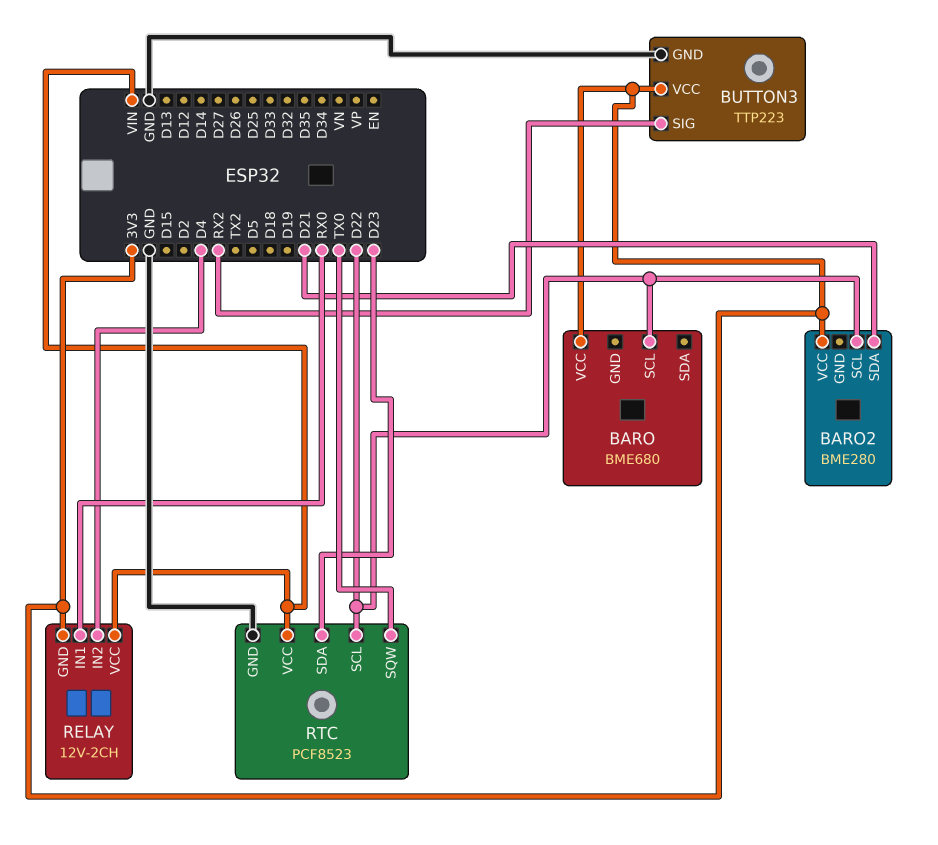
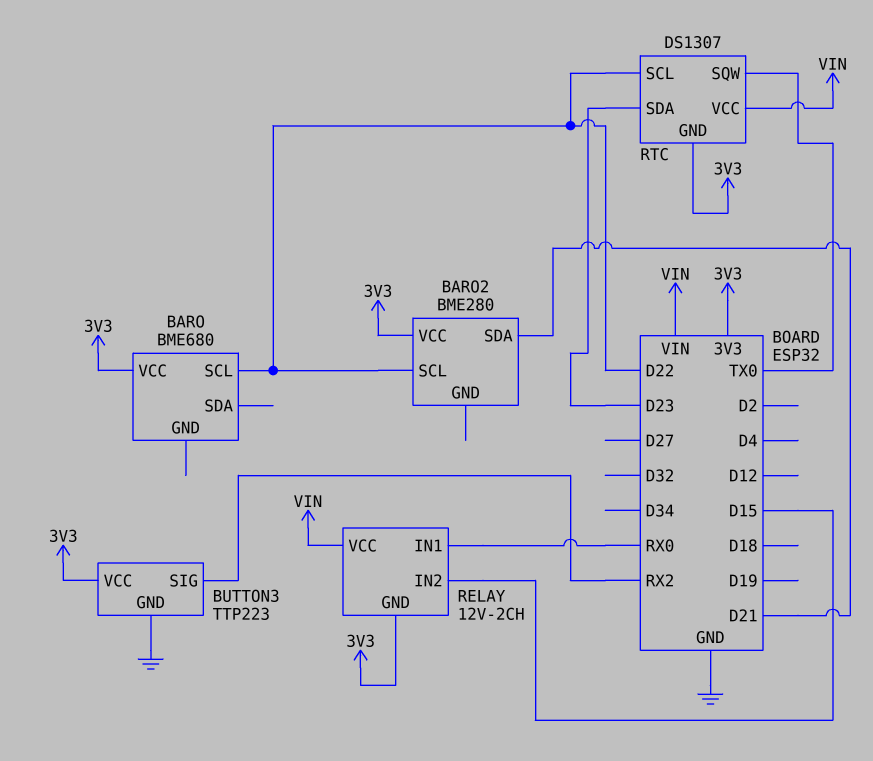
RELAY pin IN2: D4 -> D15
RTC: PCF8523 -> DS1307
RTC pin GND: GND -> 3V3

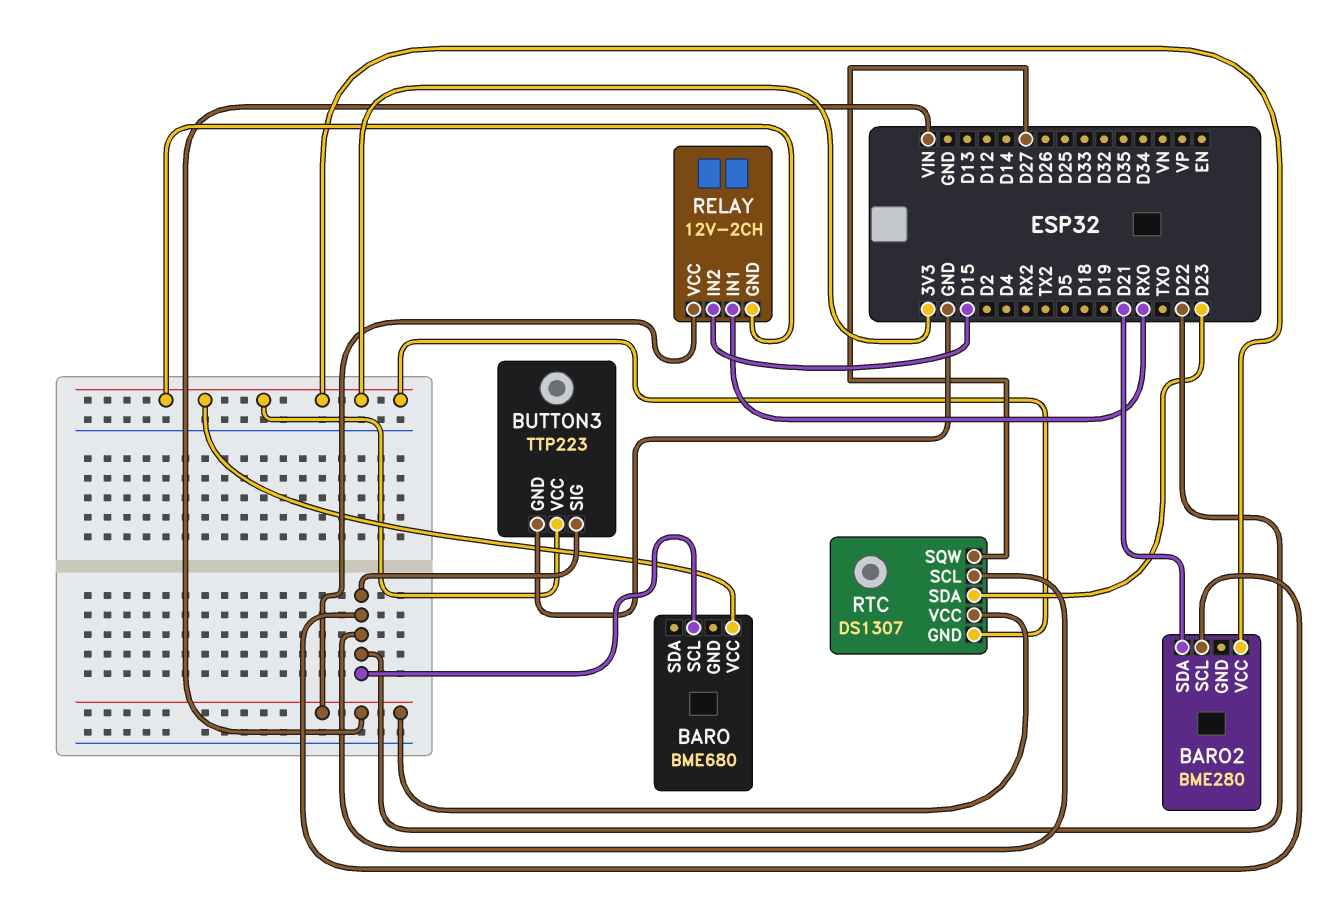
BUTTON3 pin SIG: RX2 -> D22
RTC pin SQW: TX0 -> D27

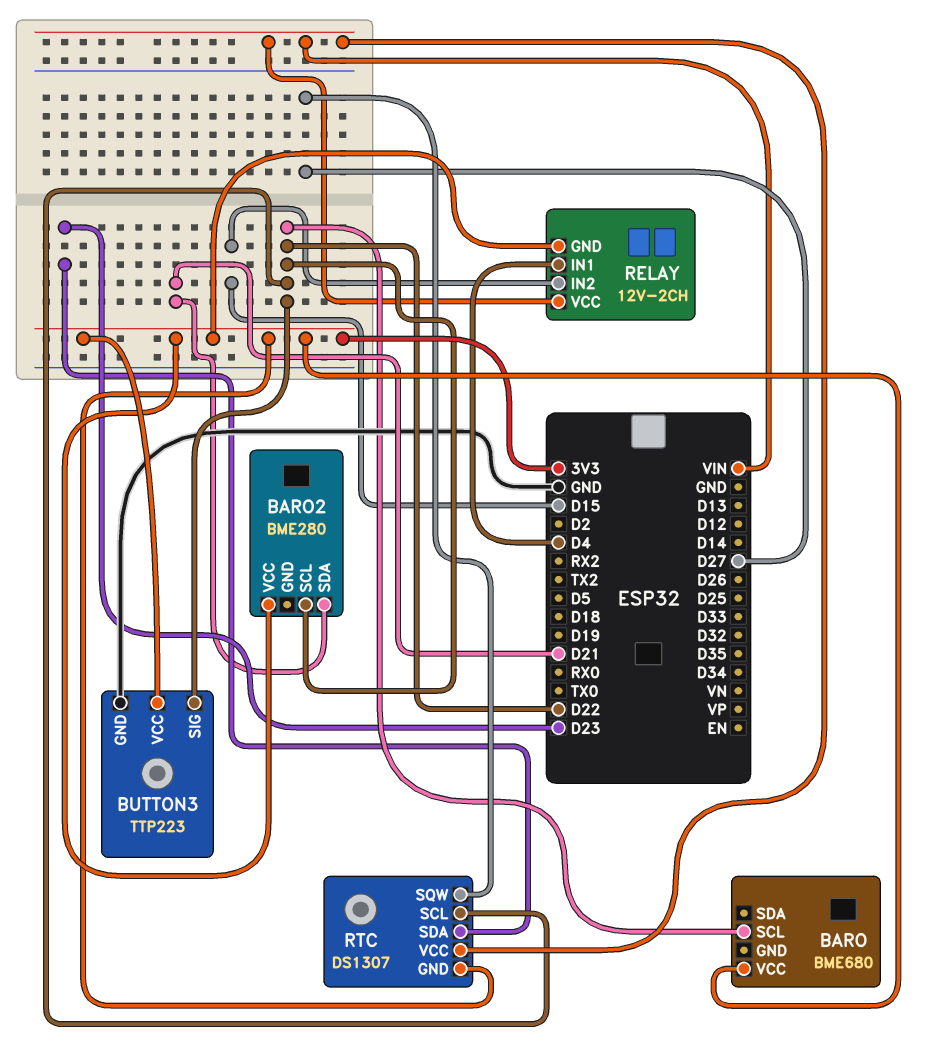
RELAY pin IN1: RX0 -> D4

